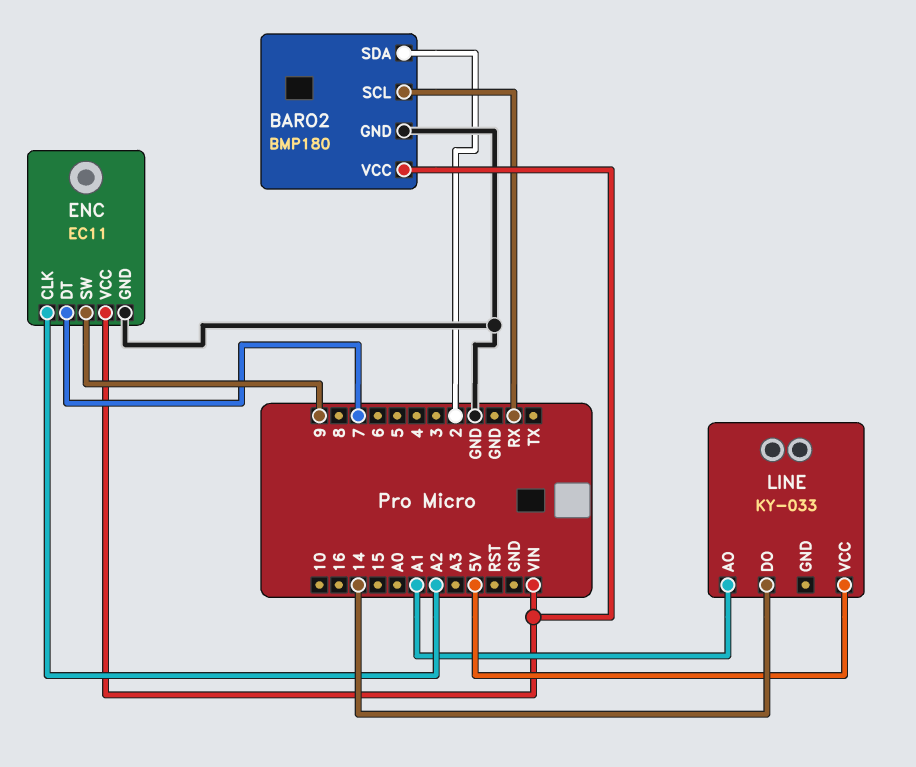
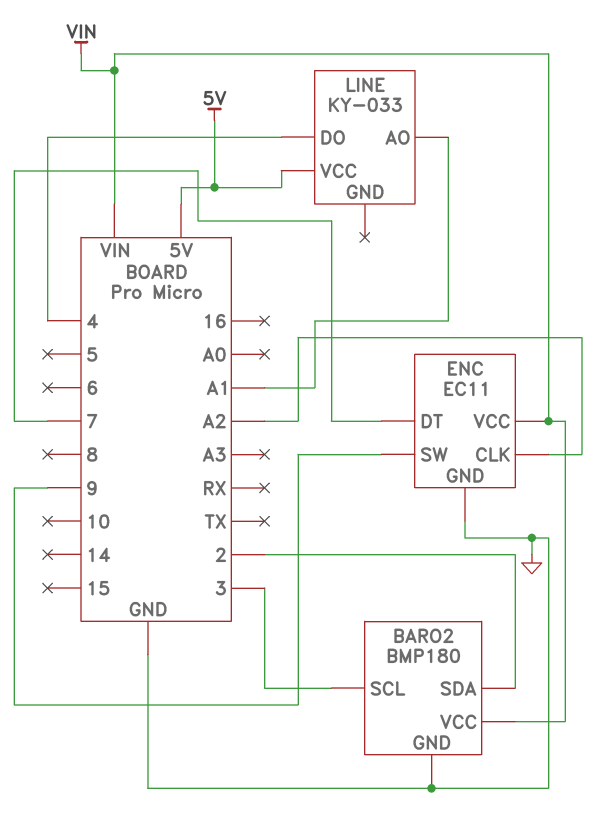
BARO2 pin SCL: RX -> 3
LINE pin DO: 14 -> 4

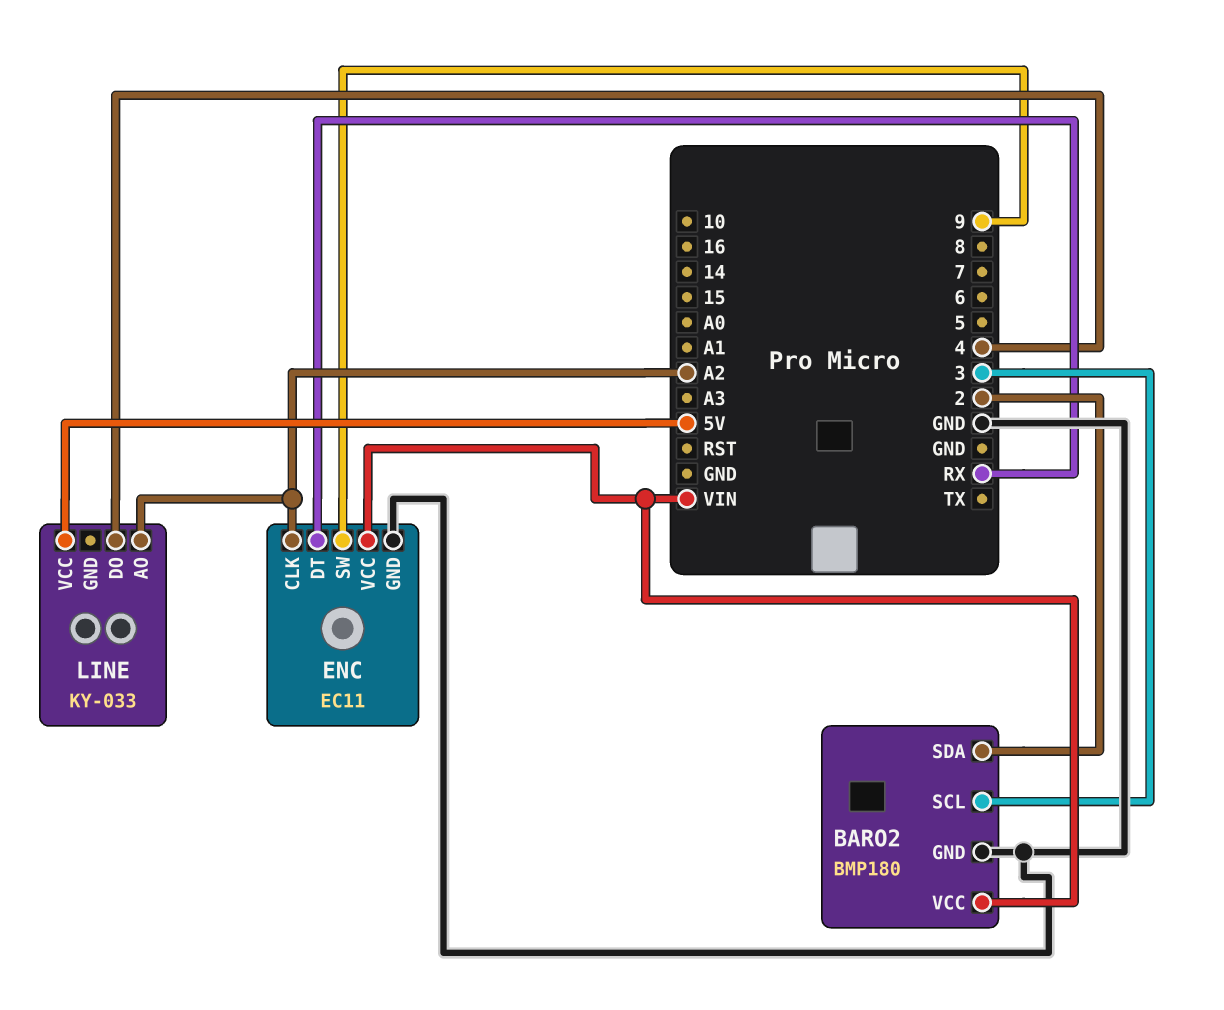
ENC pin DT: 7 -> RX
LINE pin AO: A1 -> A2

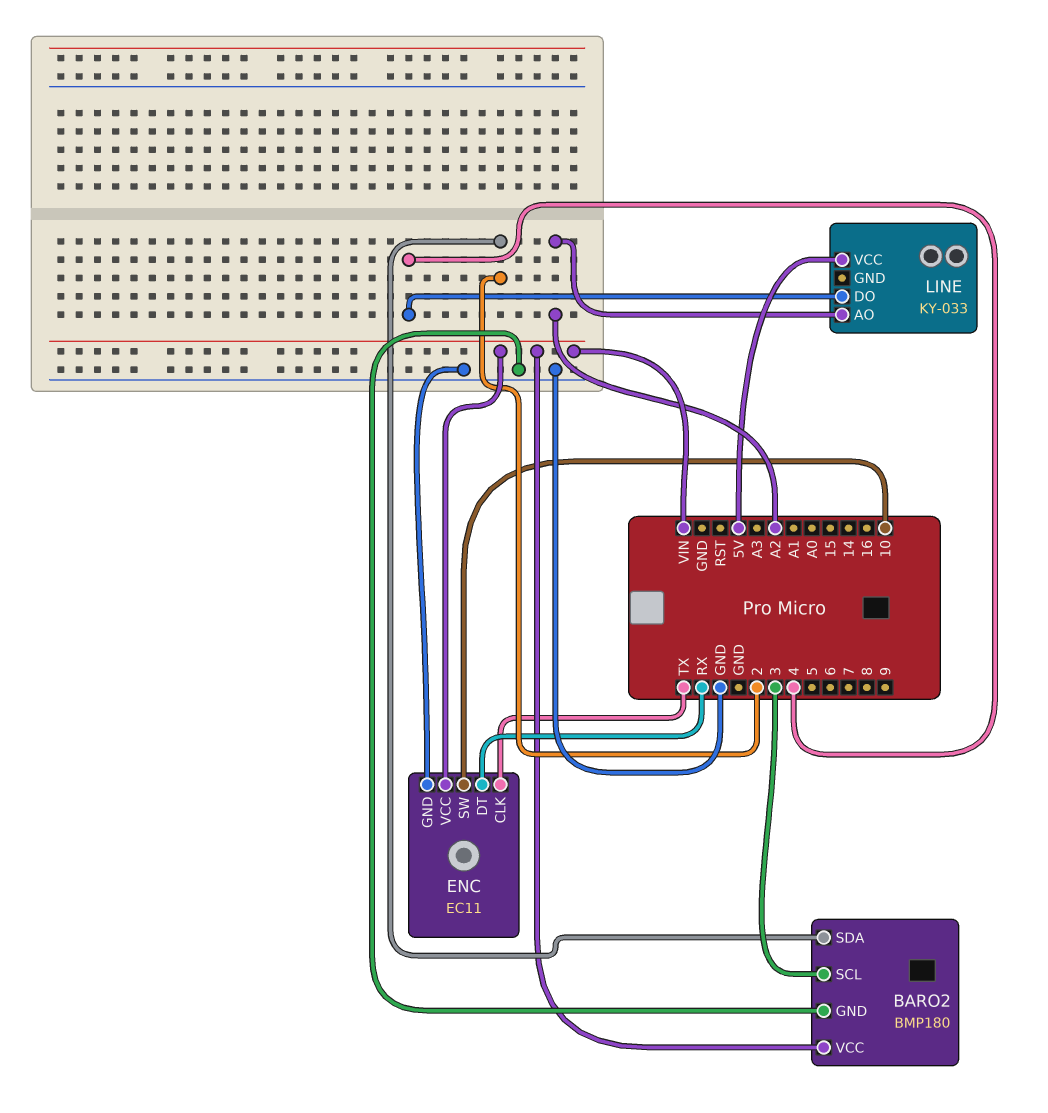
ENC pin CLK: A2 -> TX
ENC pin SW: 9 -> 10

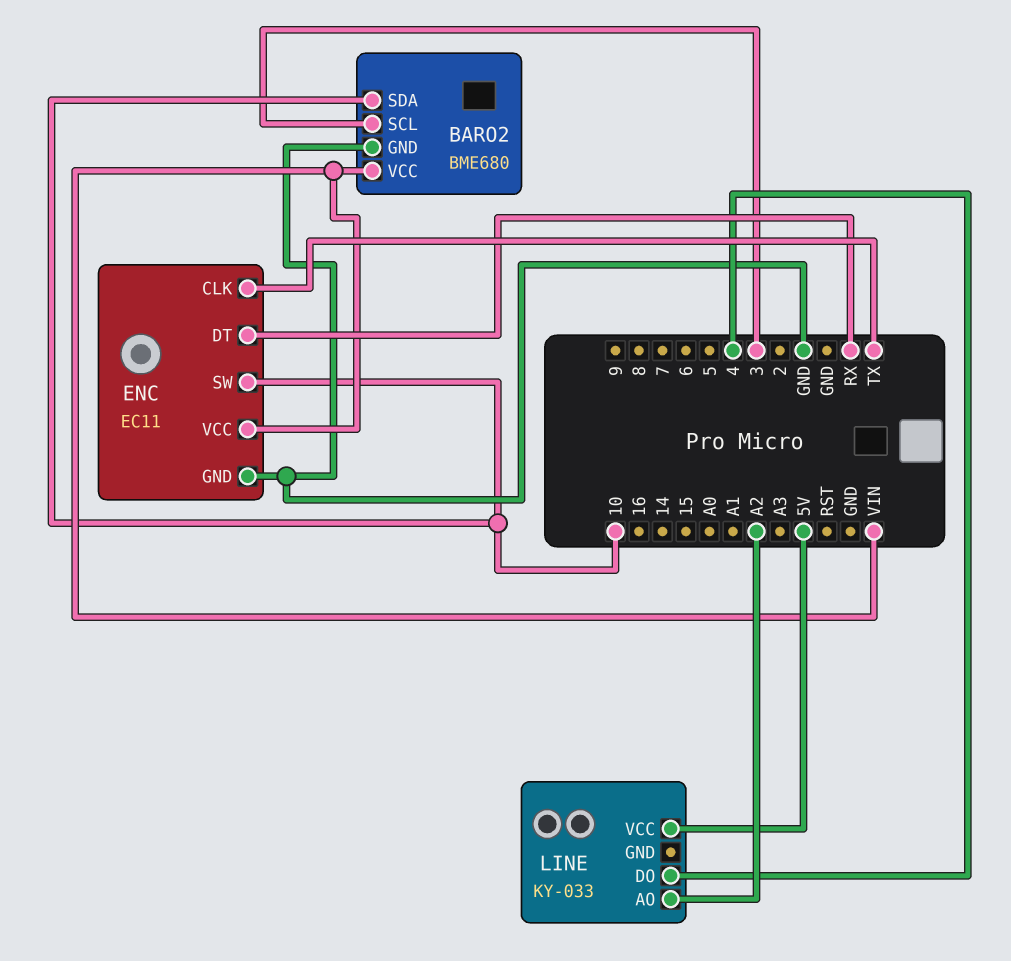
BARO2: BMP180 -> BME680
BARO2 pin SDA: 2 -> 10

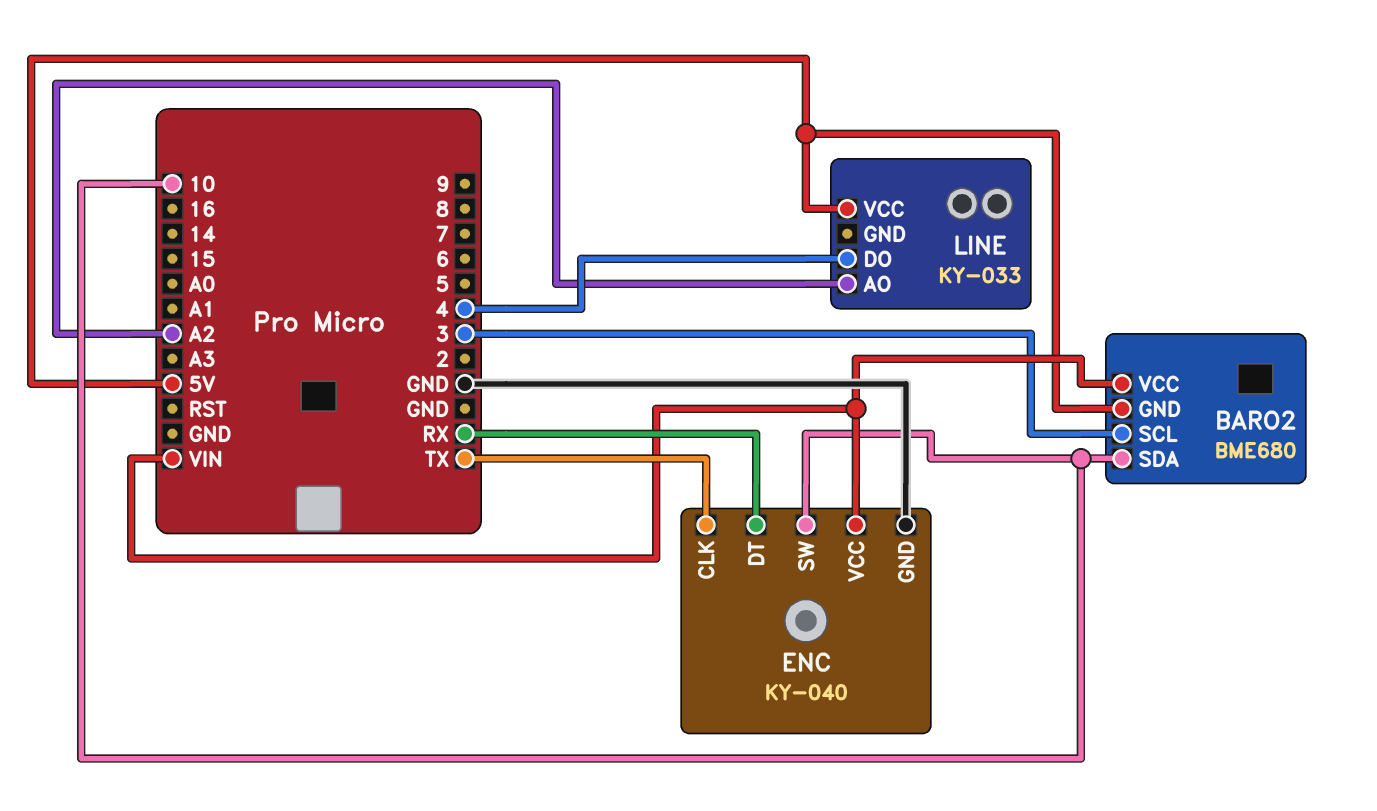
BARO2 pin GND: GND -> 5V
ENC: EC11 -> KY-040

